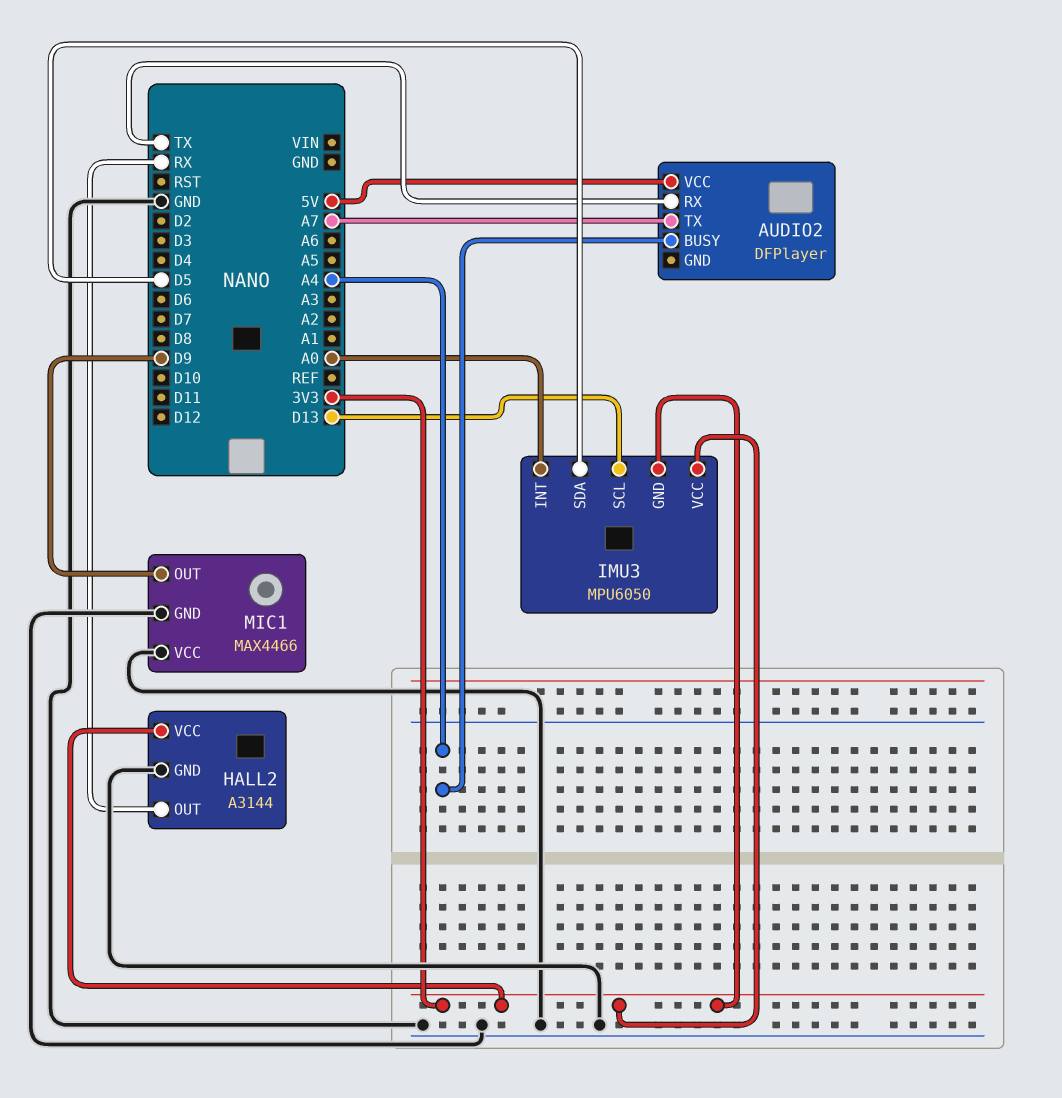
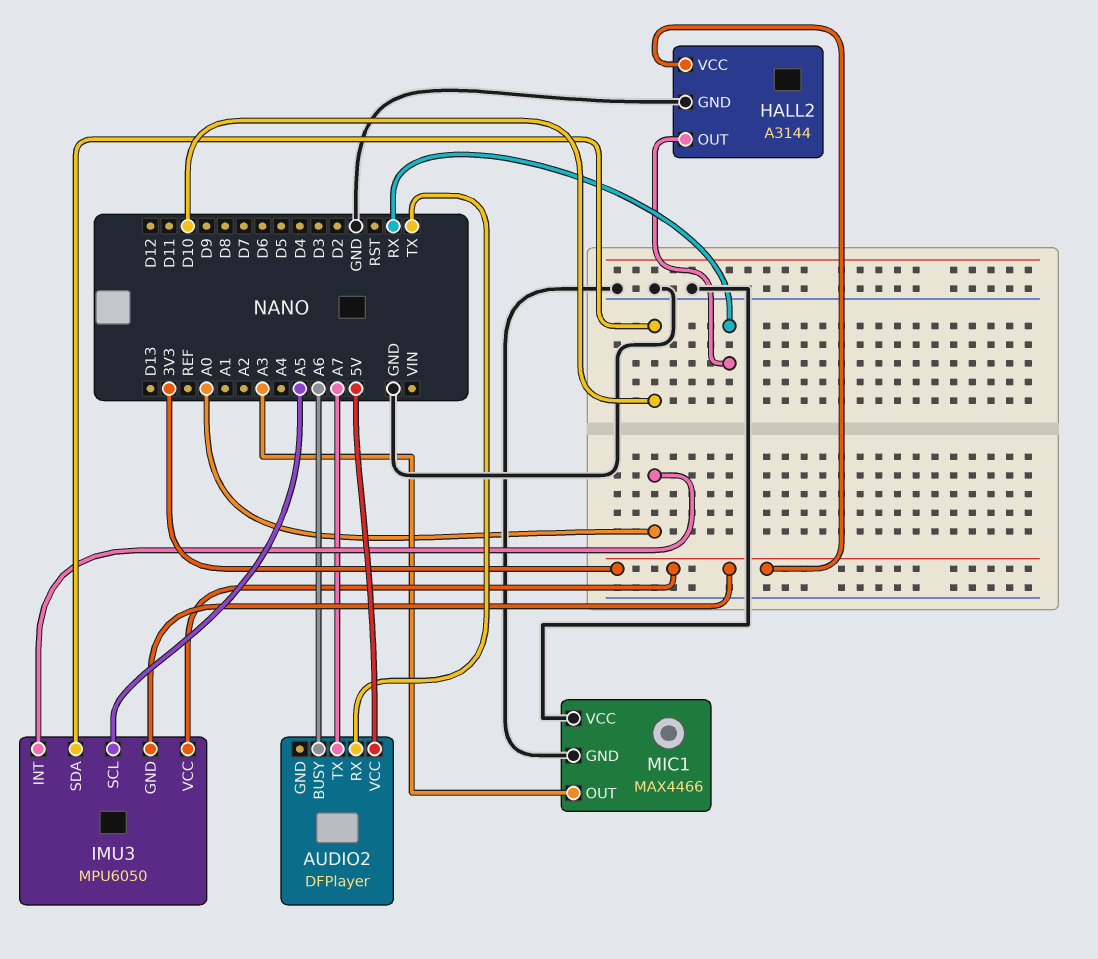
AUDIO2 pin BUSY: A4 -> A6
IMU3 pin SCL: D13 -> A5
IMU3 pin SDA: D5 -> D10
MIC1 pin OUT: D9 -> A3

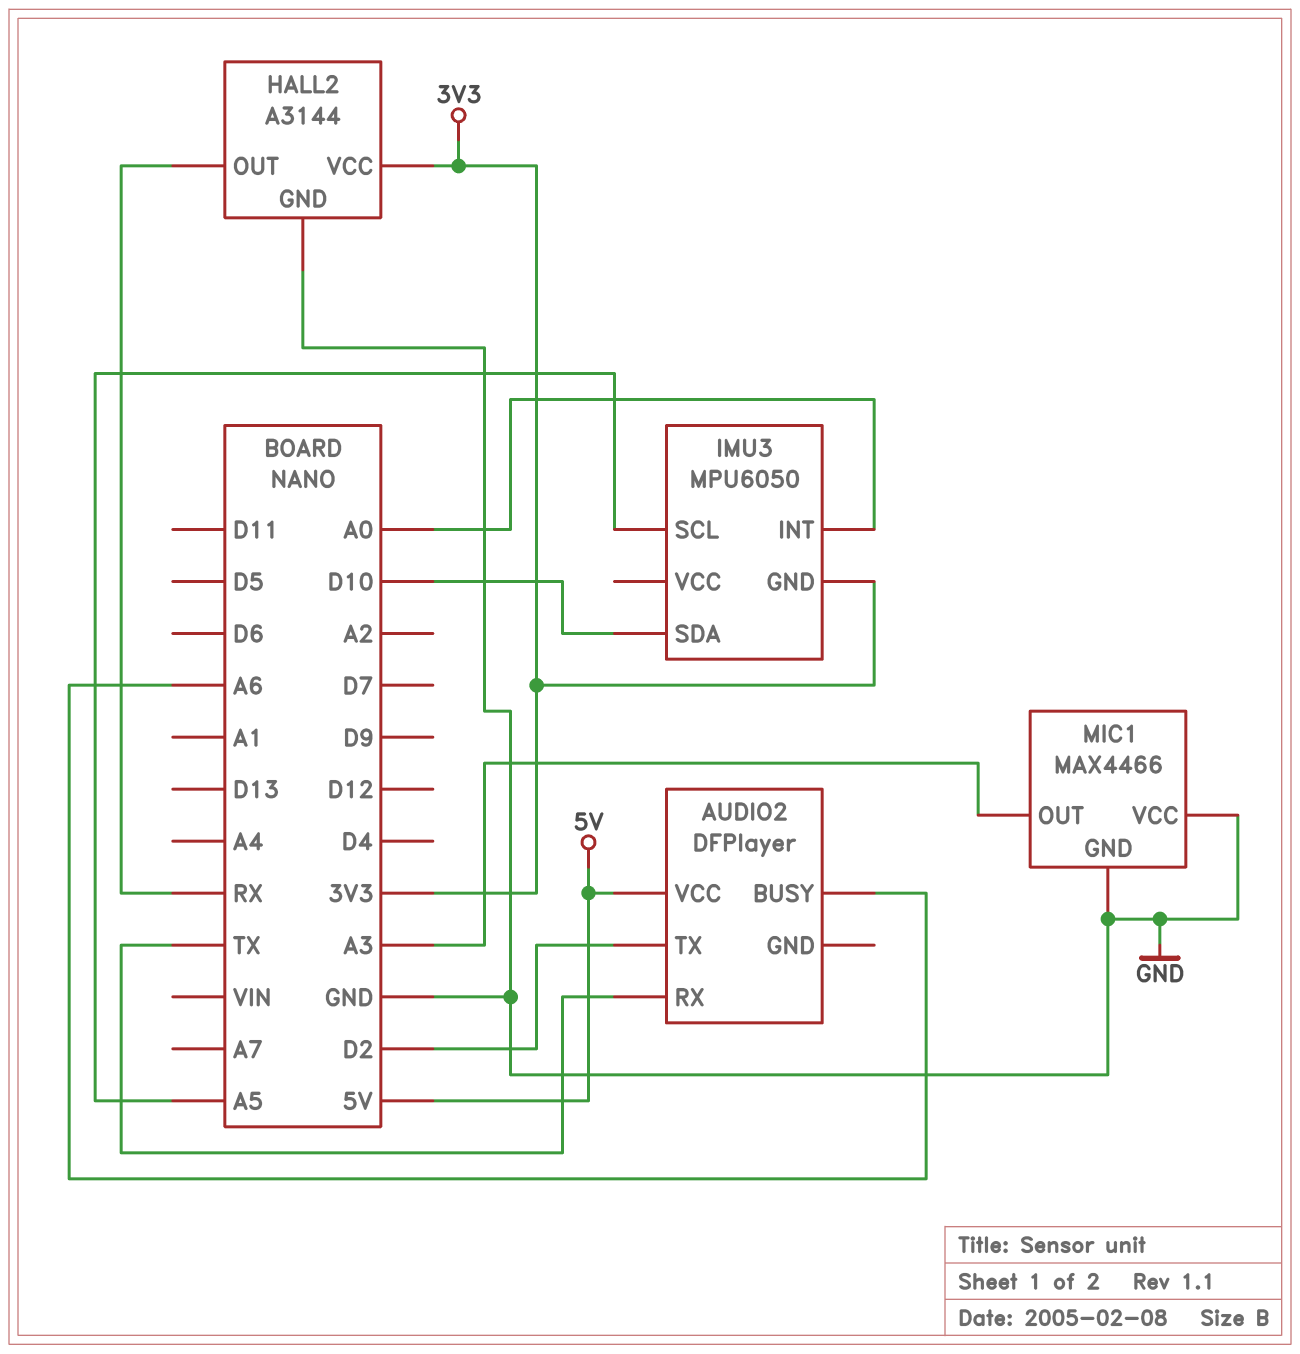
AUDIO2 pin TX: A7 -> D2
IMU3 pin VCC: 3V3 -> none

